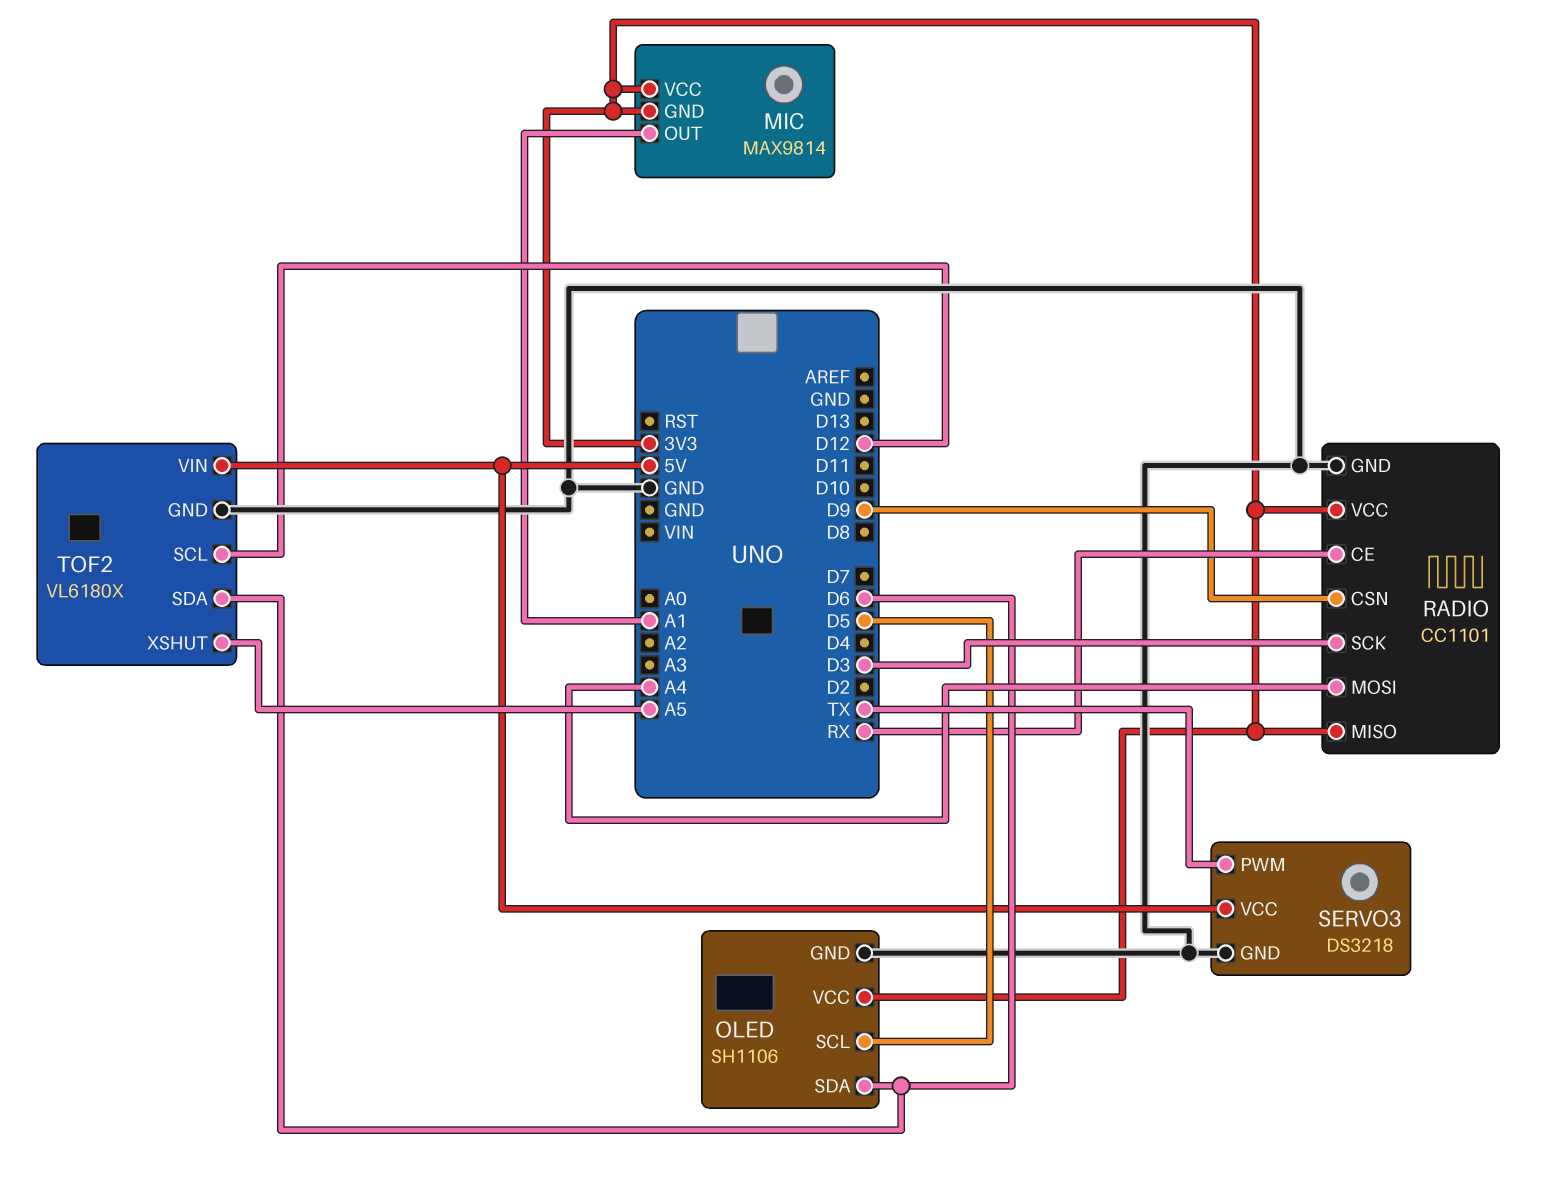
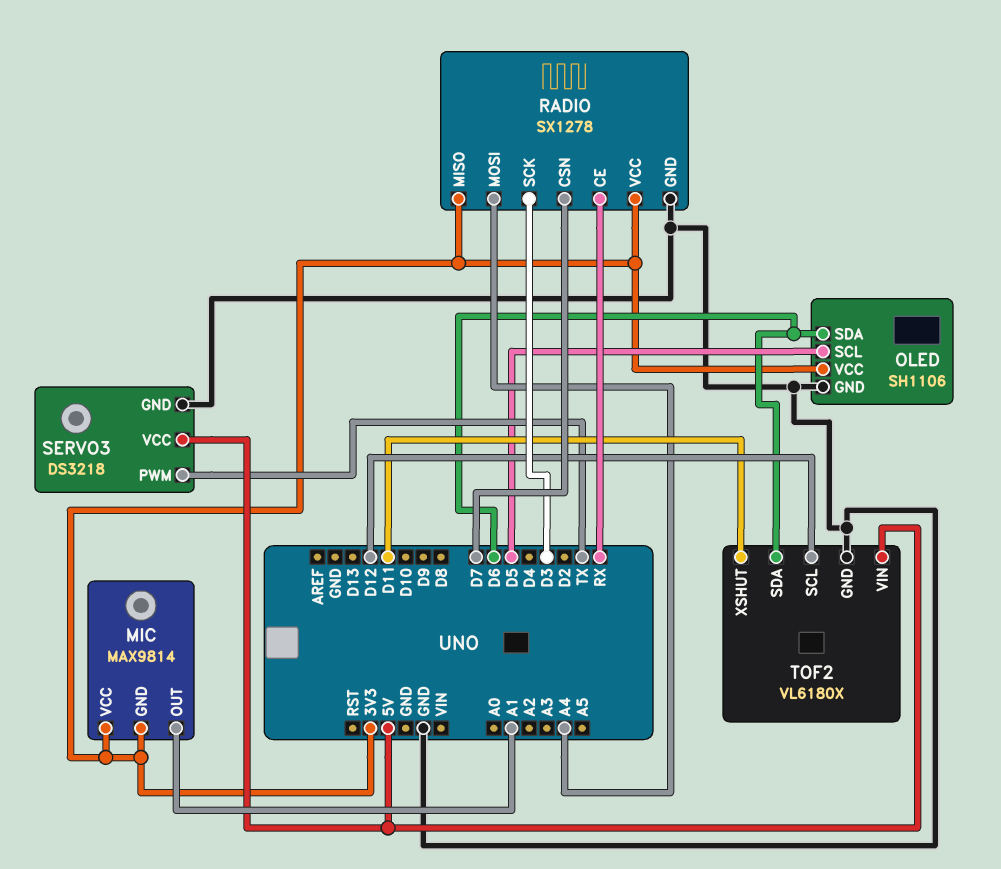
RADIO: CC1101 -> SX1278
RADIO pin CSN: D9 -> D7
TOF2 pin XSHUT: A5 -> D11

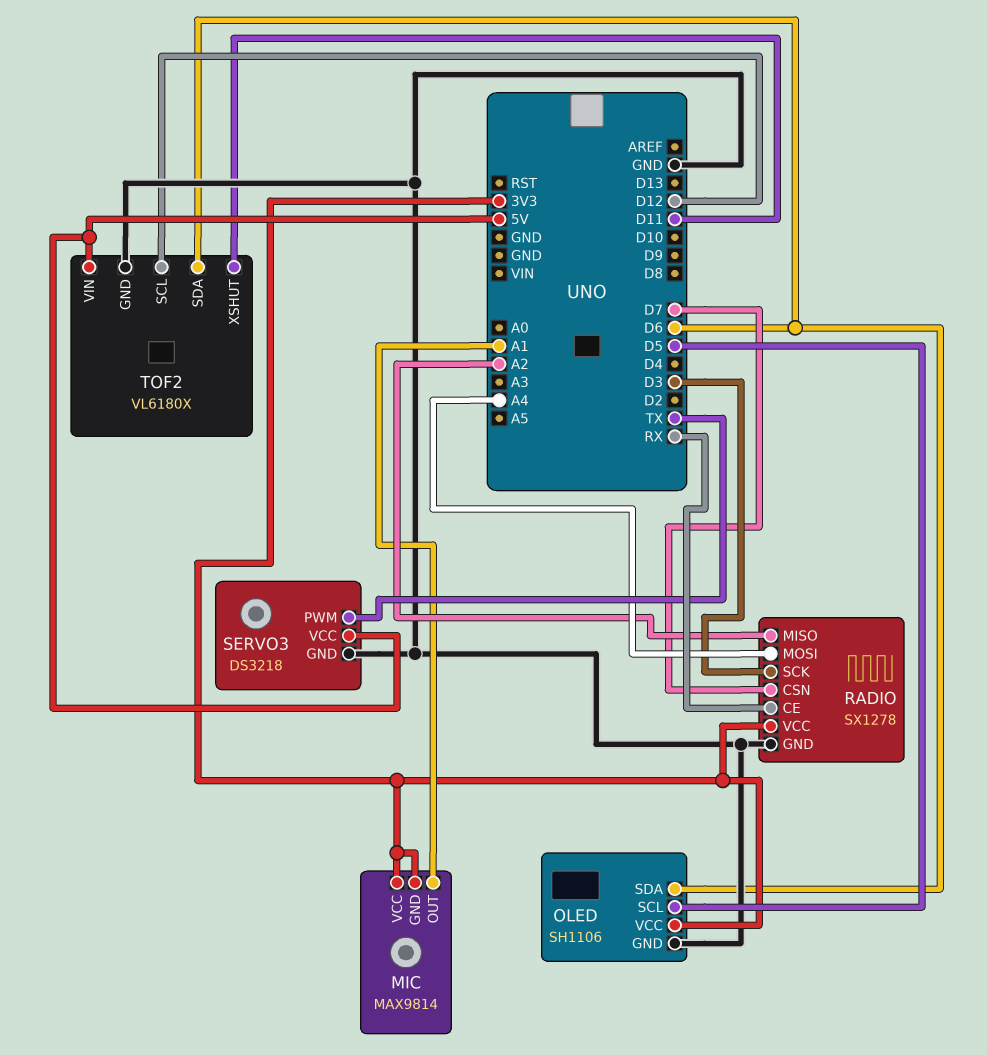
RADIO pin MISO: 3V3 -> A2

